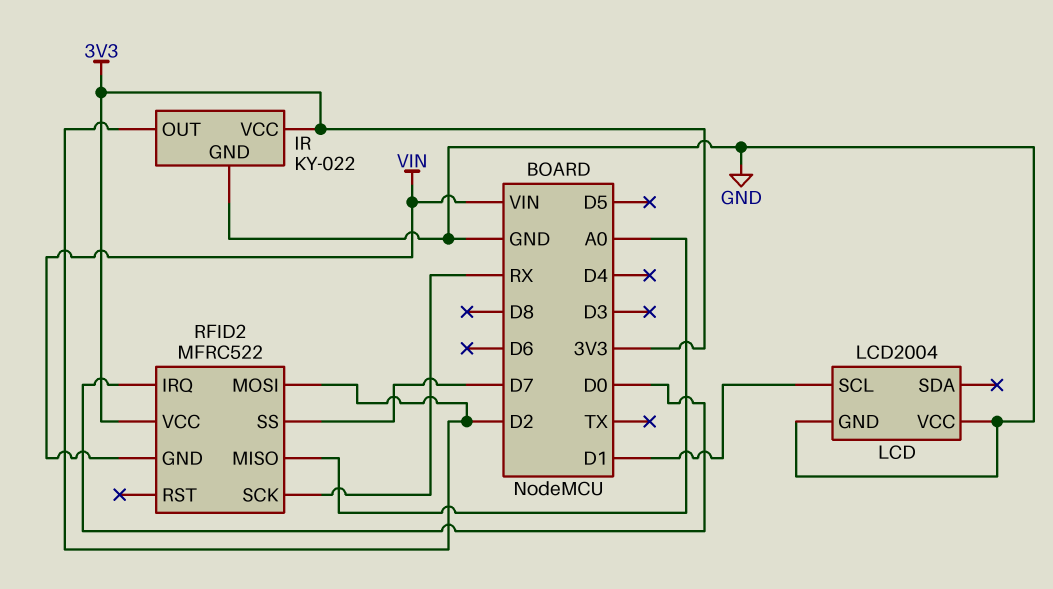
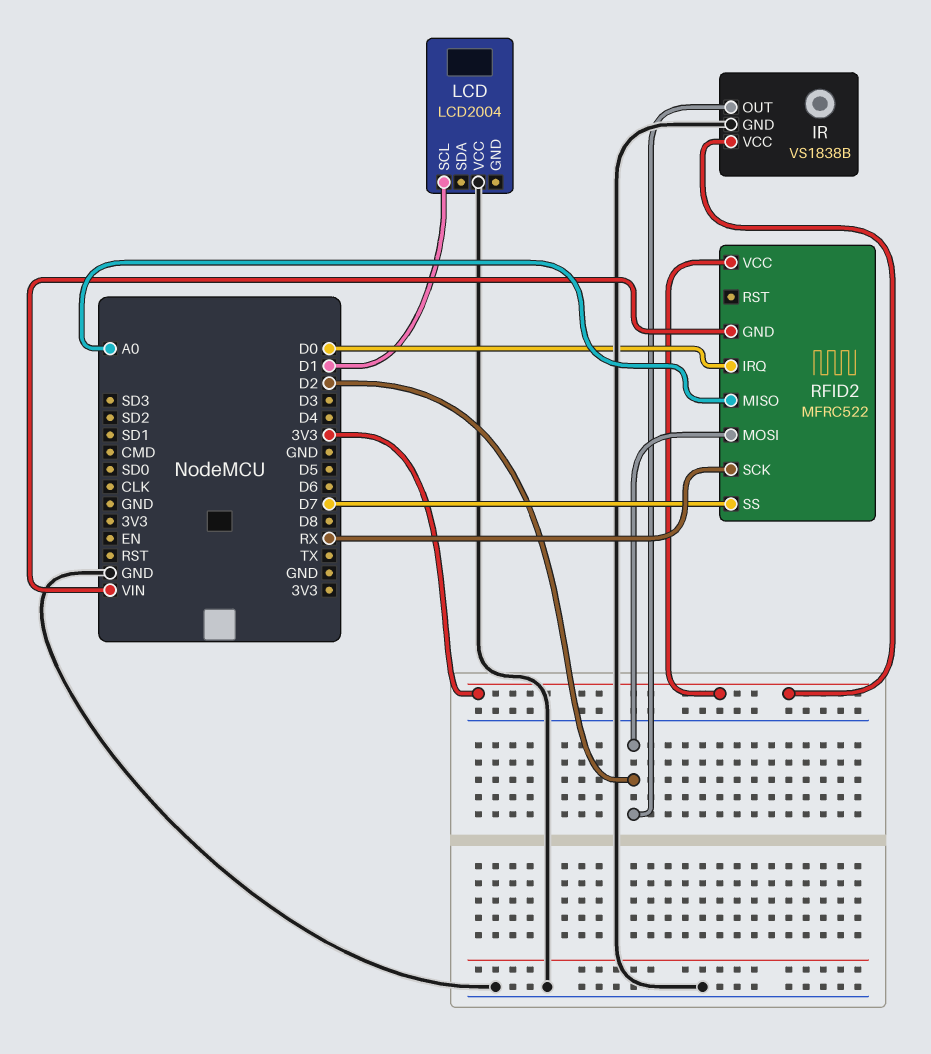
IR: KY-022 -> VS1838B
LCD pin GND: GND -> none

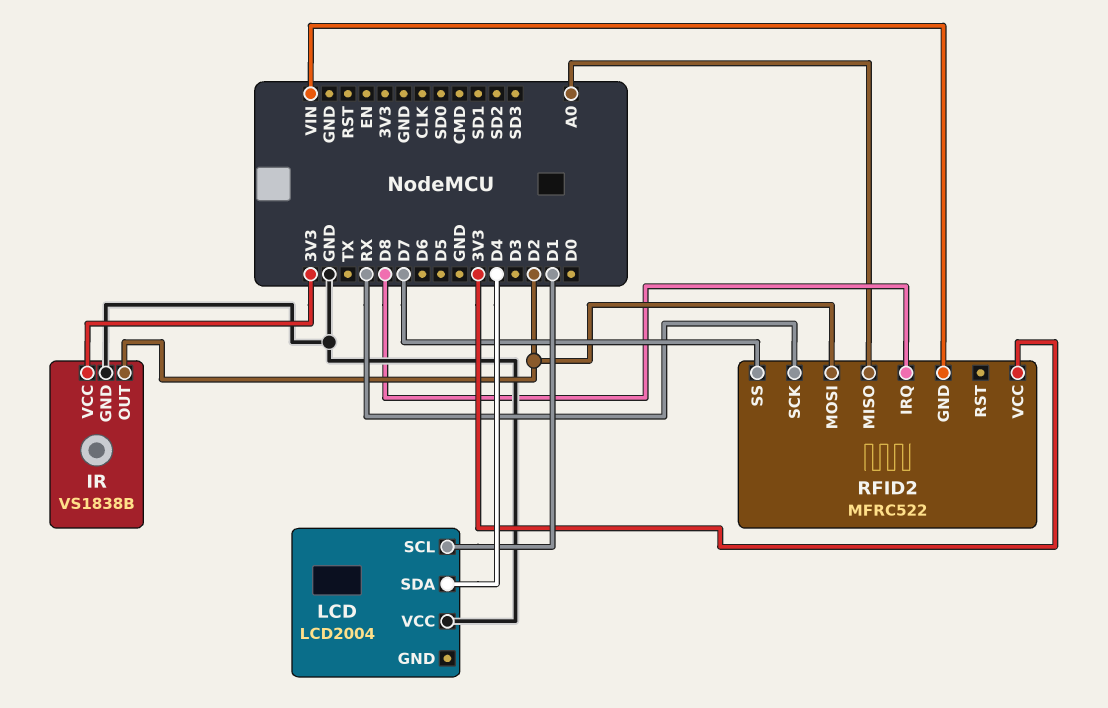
LCD pin SDA: none -> D4
RFID2 pin IRQ: D0 -> D8

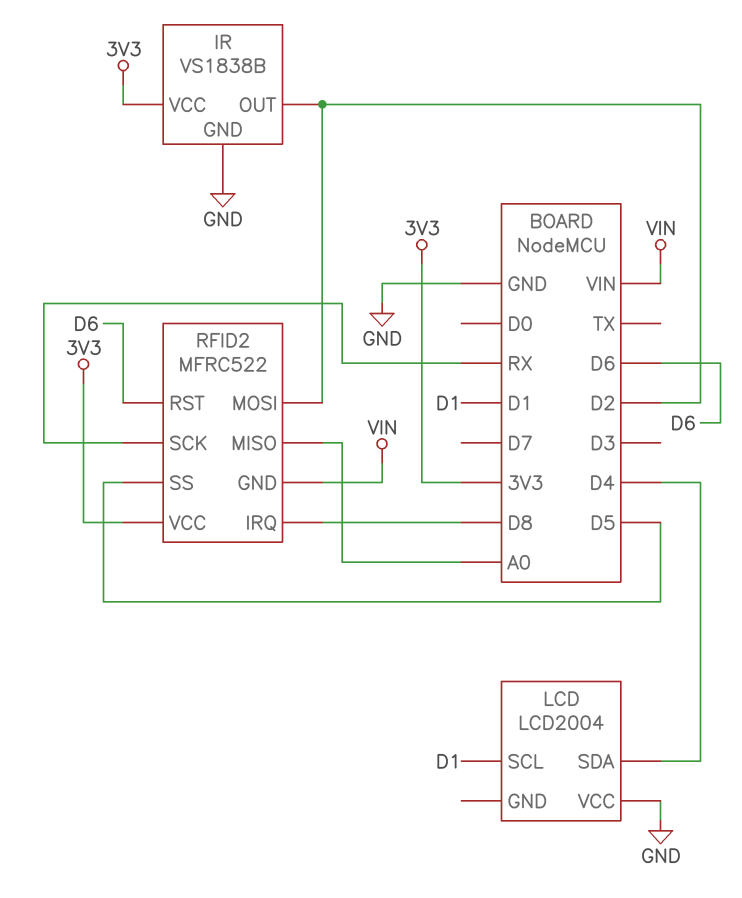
RFID2 pin RST: none -> D6
RFID2 pin SS: D7 -> D5

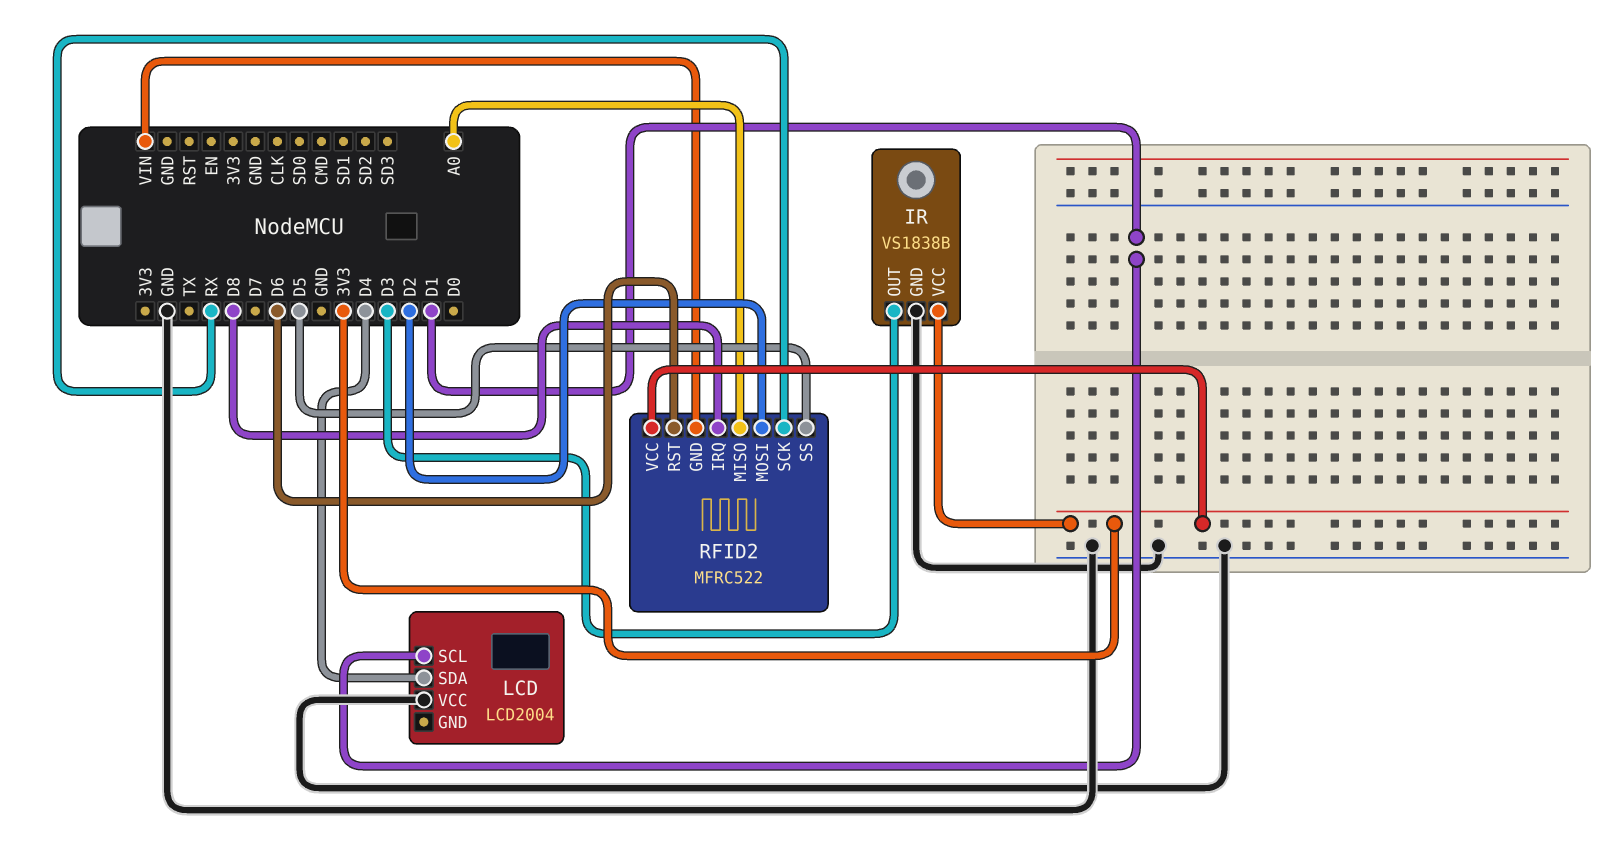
IR pin OUT: D2 -> D3

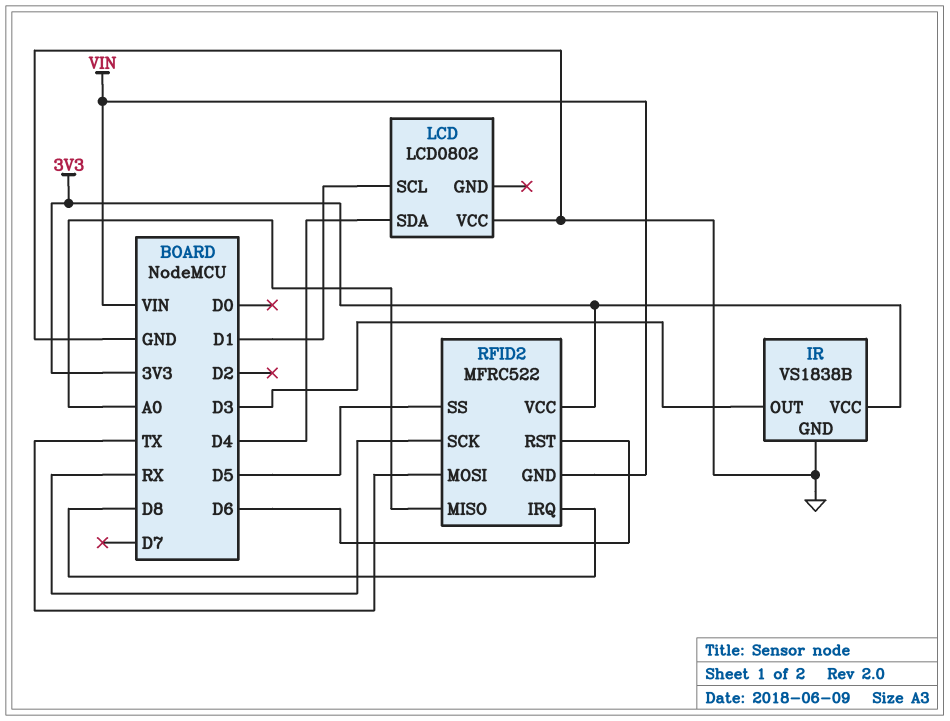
LCD: LCD2004 -> LCD0802
RFID2 pin MOSI: D2 -> TX

